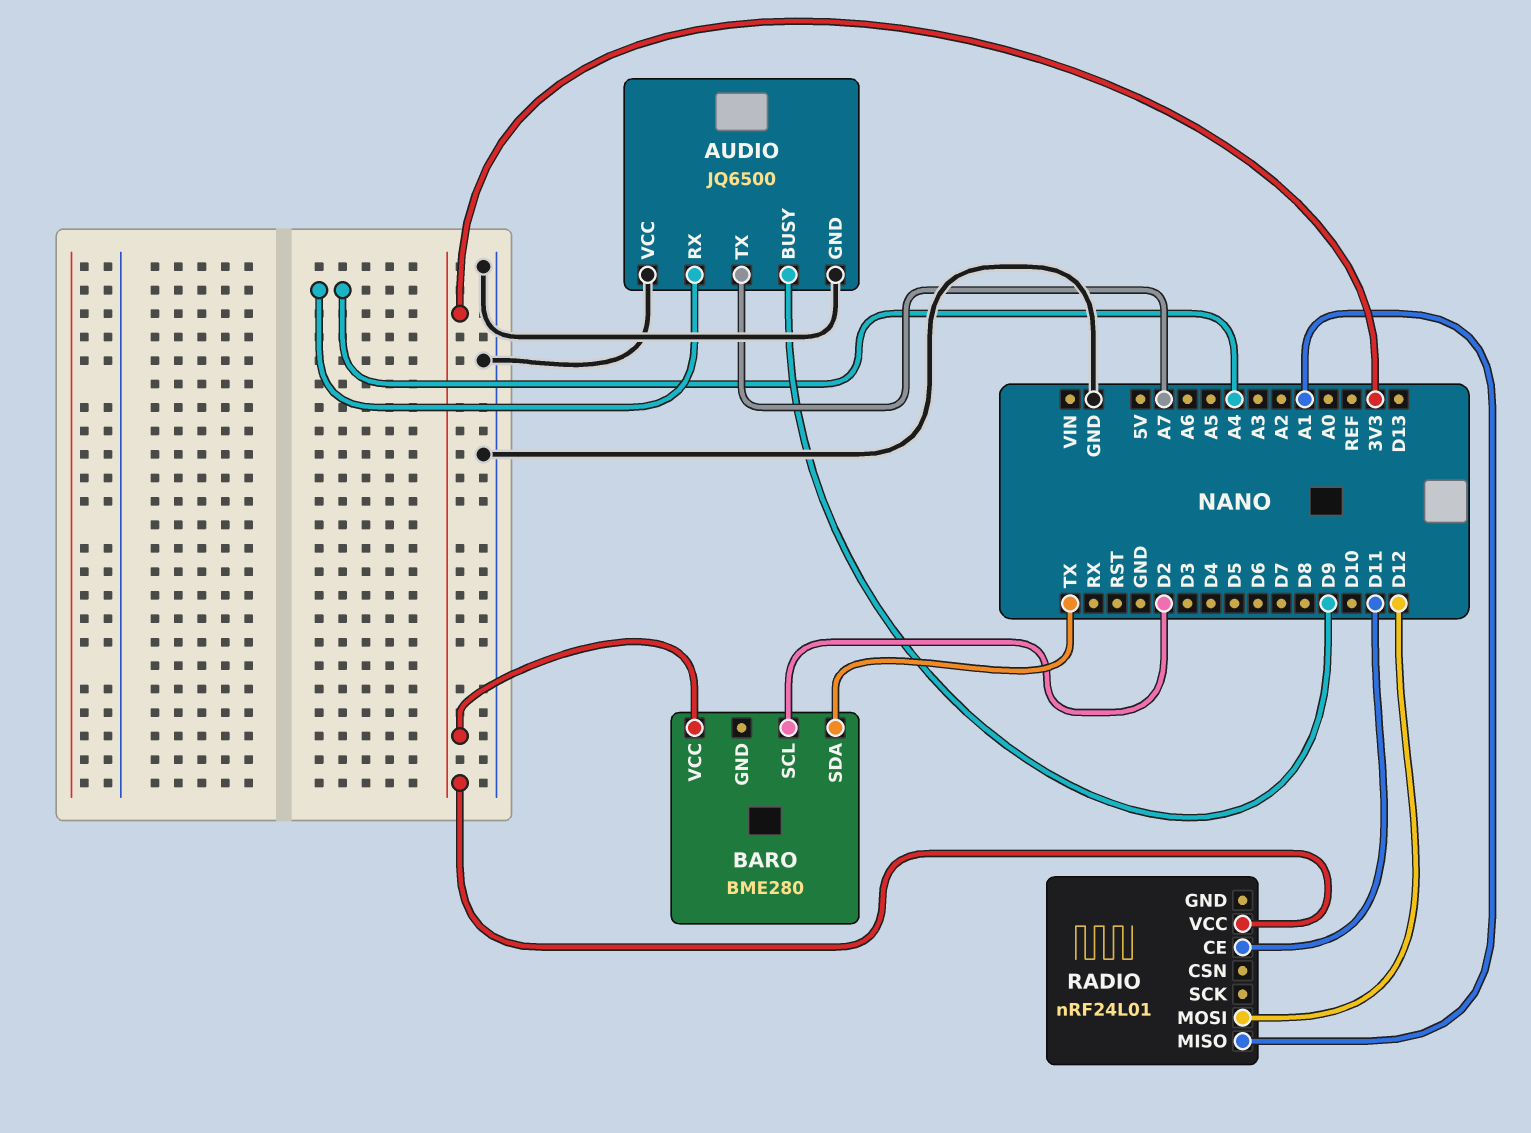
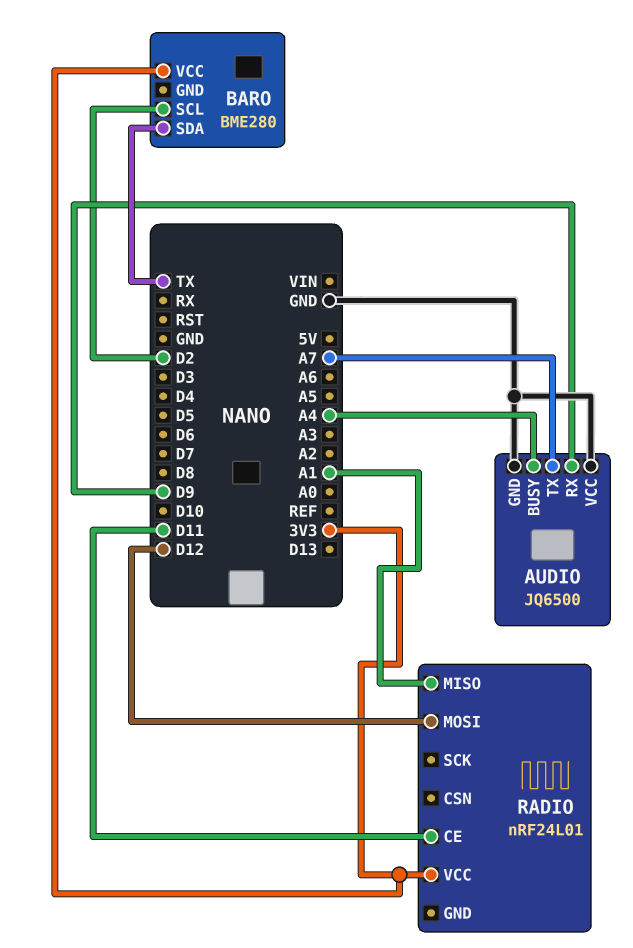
AUDIO pin BUSY: D9 -> A4
AUDIO pin RX: A4 -> D9

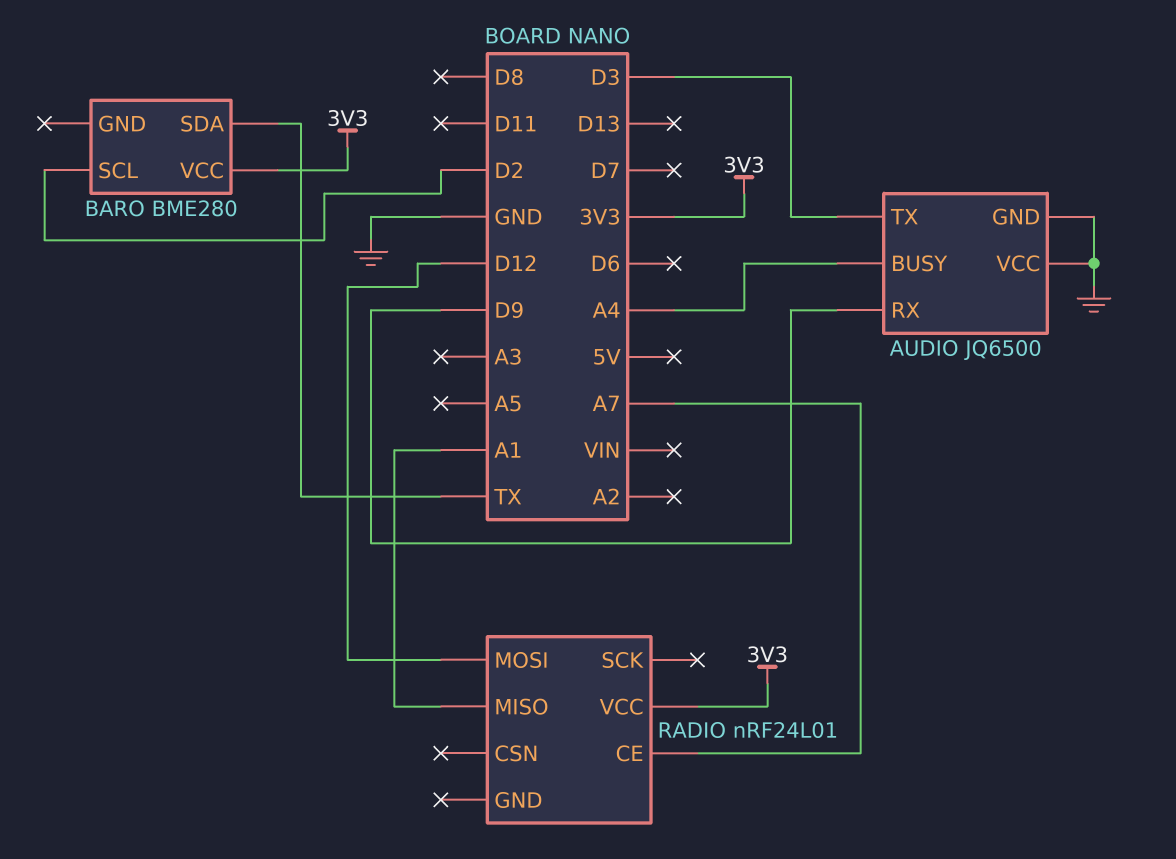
AUDIO pin TX: A7 -> D3
RADIO pin CE: D11 -> A7

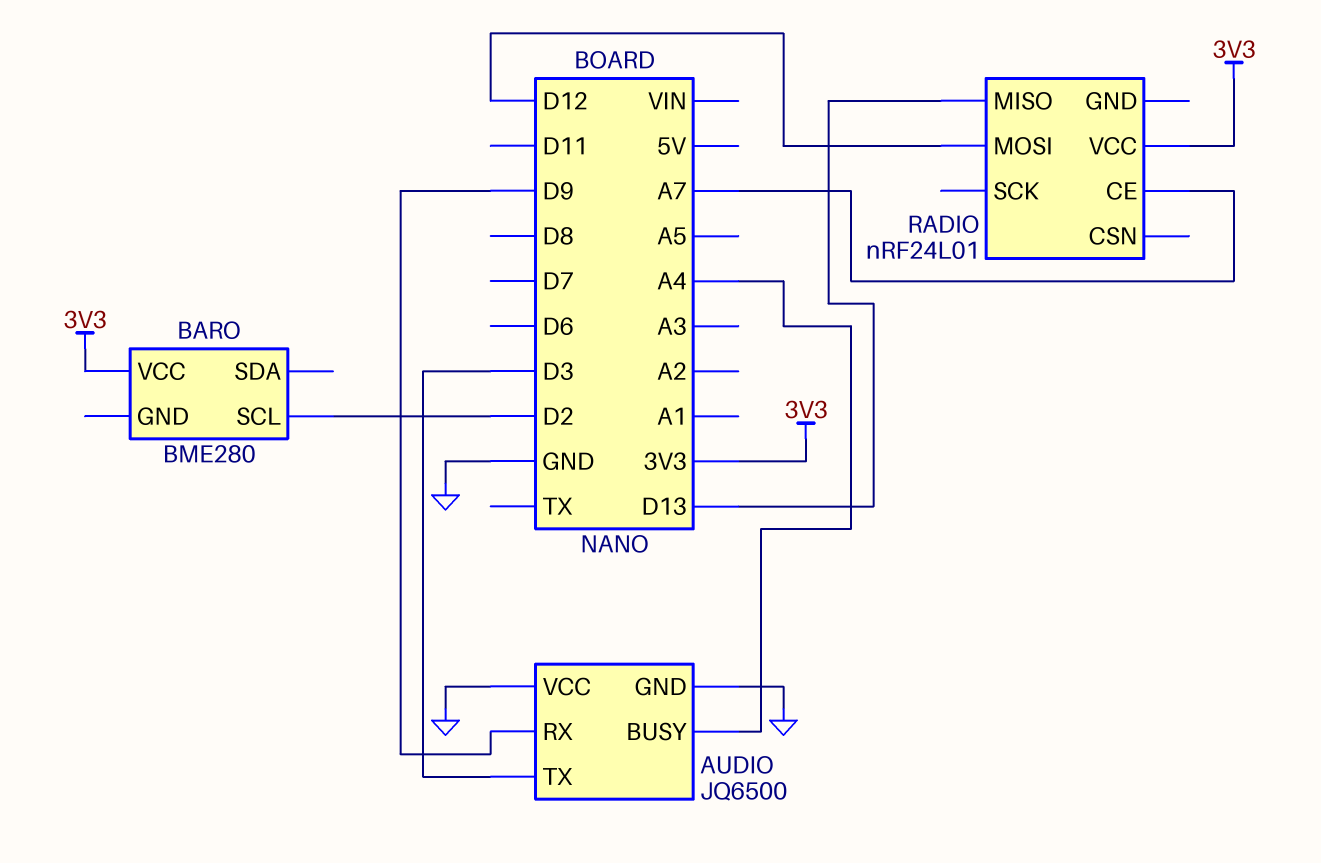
BARO pin SDA: TX -> none
RADIO pin MISO: A1 -> D13

